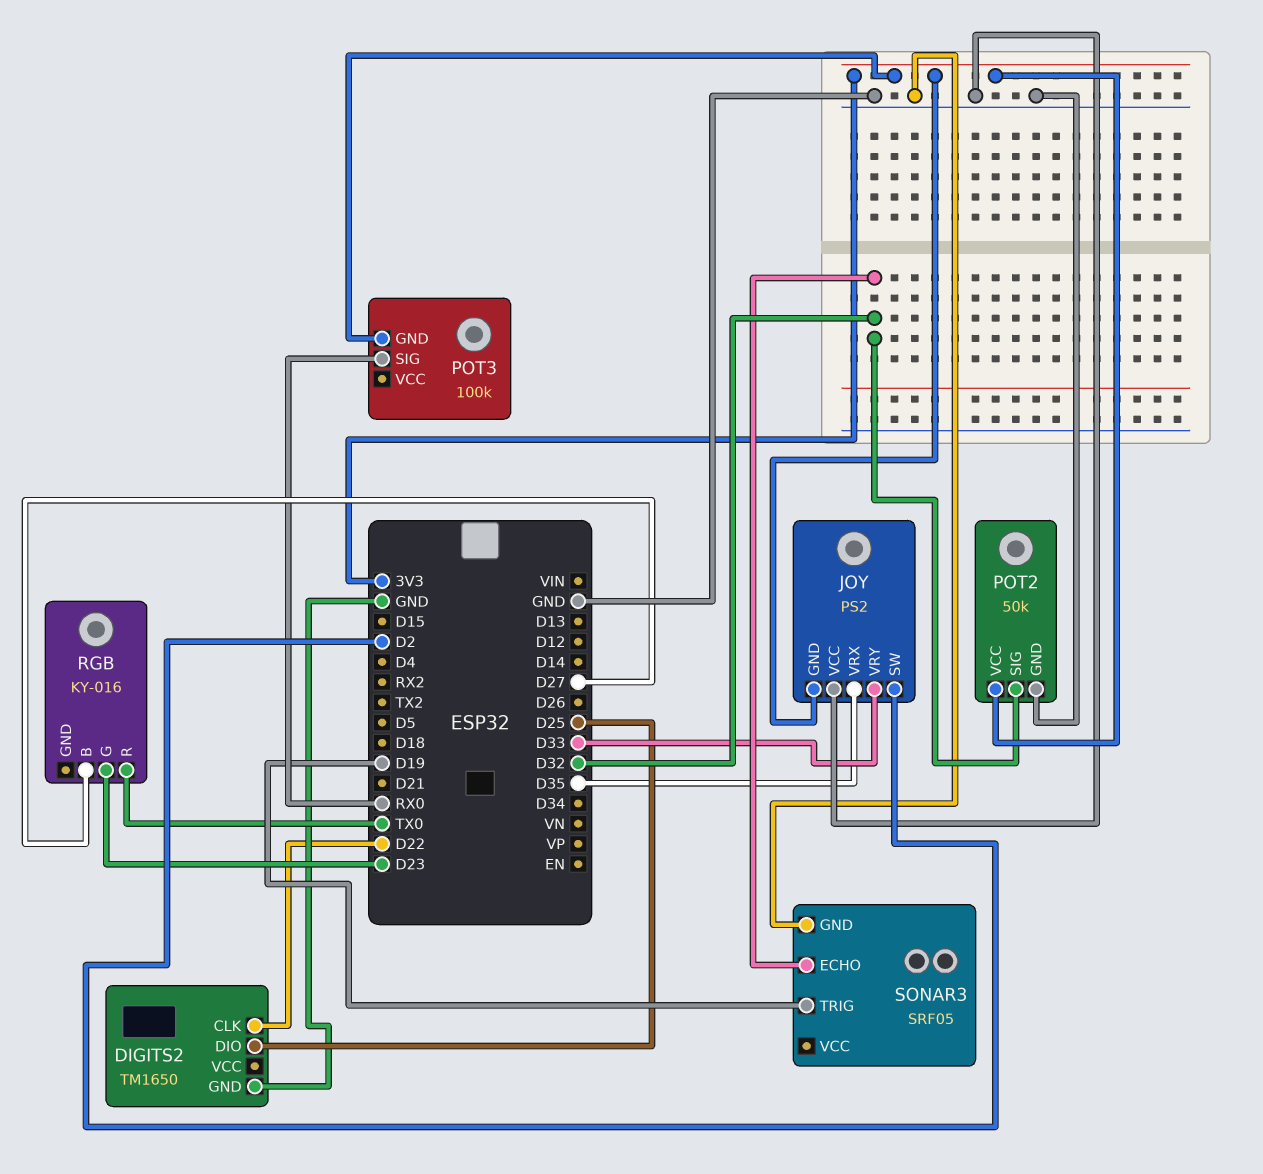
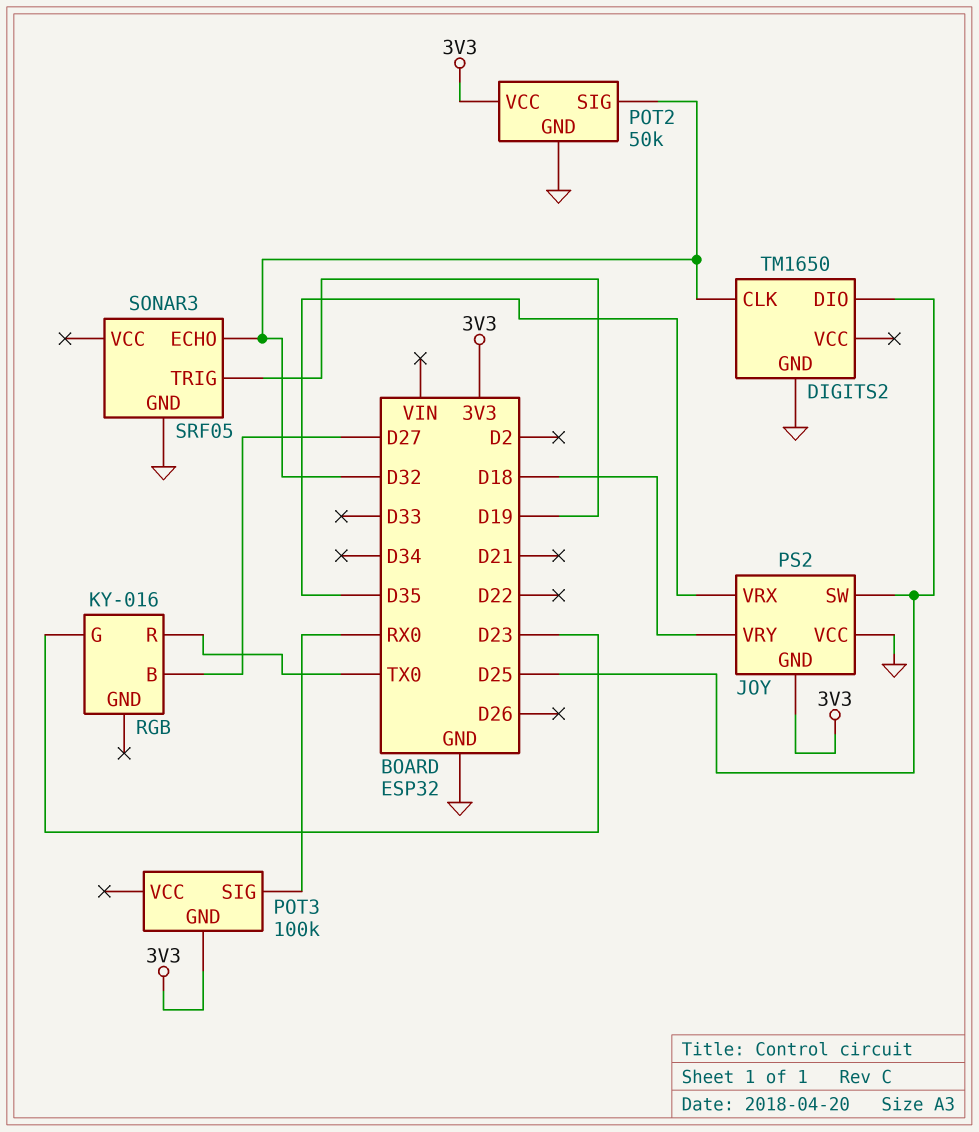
DIGITS2 pin CLK: D22 -> D32
JOY pin SW: D2 -> D25
JOY pin VRY: D33 -> D18

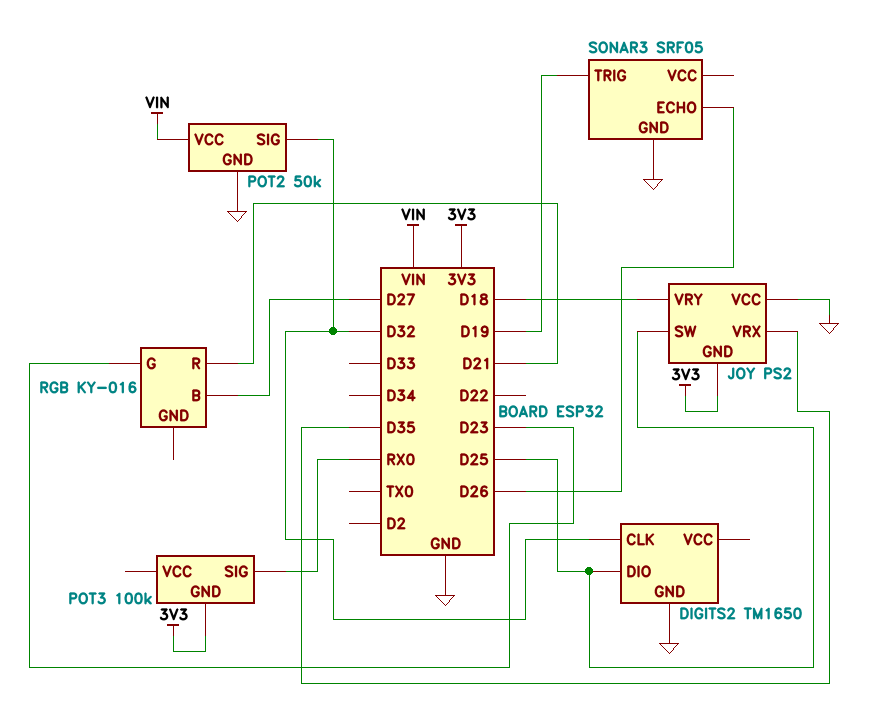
POT2 pin VCC: 3V3 -> VIN
RGB pin R: TX0 -> D21
SONAR3 pin ECHO: D32 -> D26

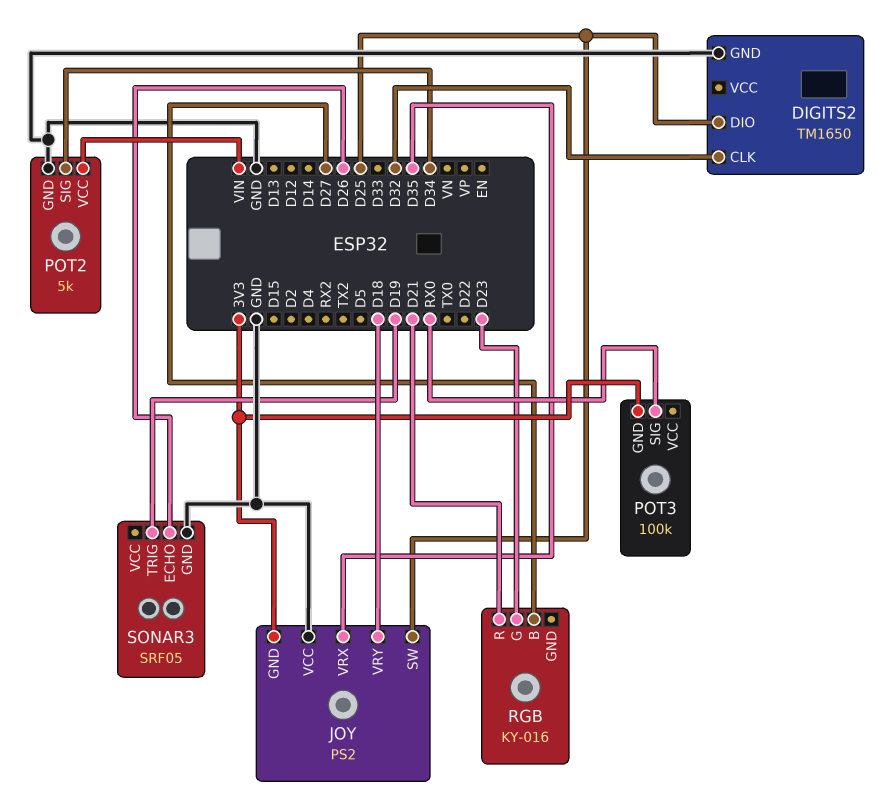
POT2: 50k -> 5k
POT2 pin SIG: D32 -> D34

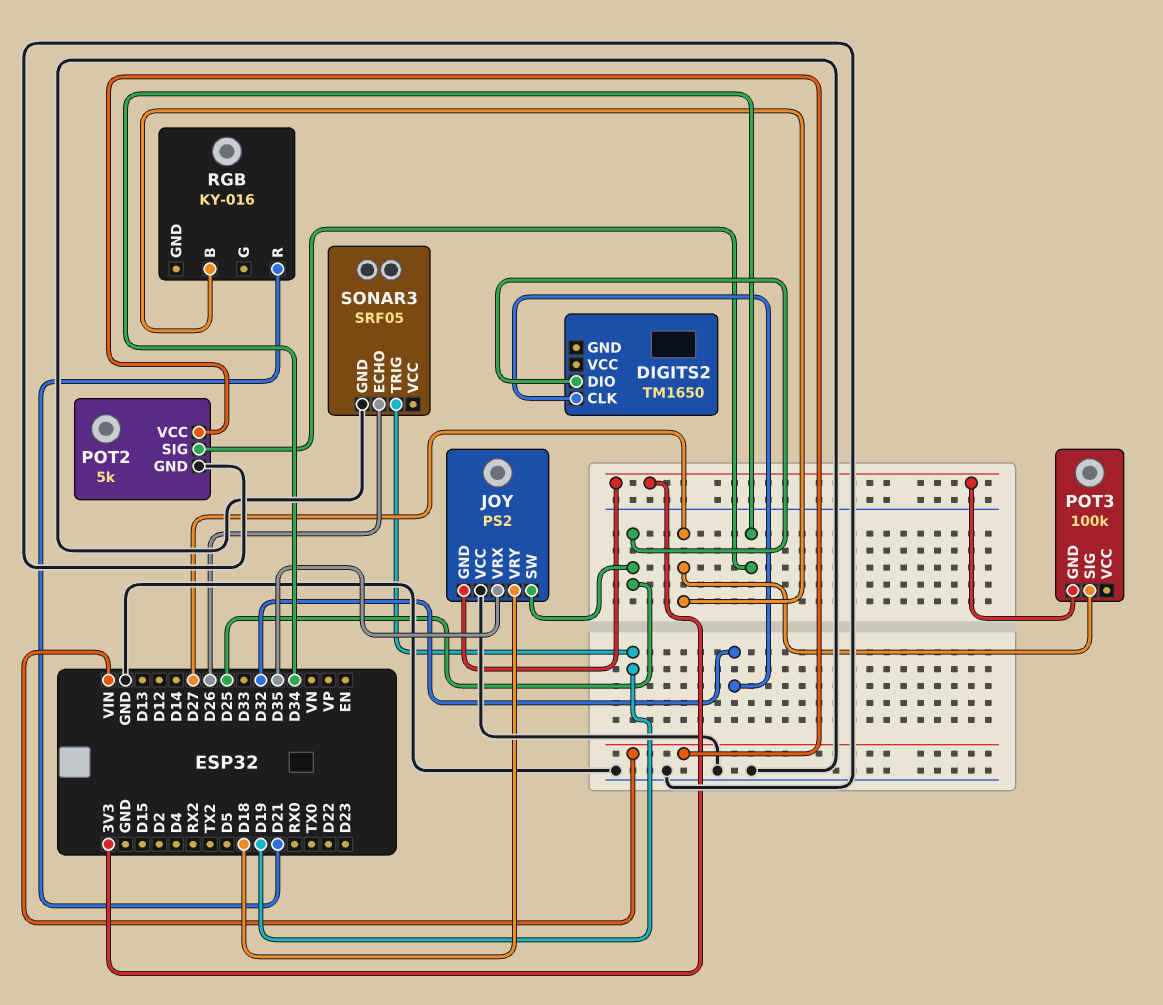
DIGITS2 pin GND: GND -> none
POT3 pin SIG: RX0 -> D27
RGB pin G: D23 -> none

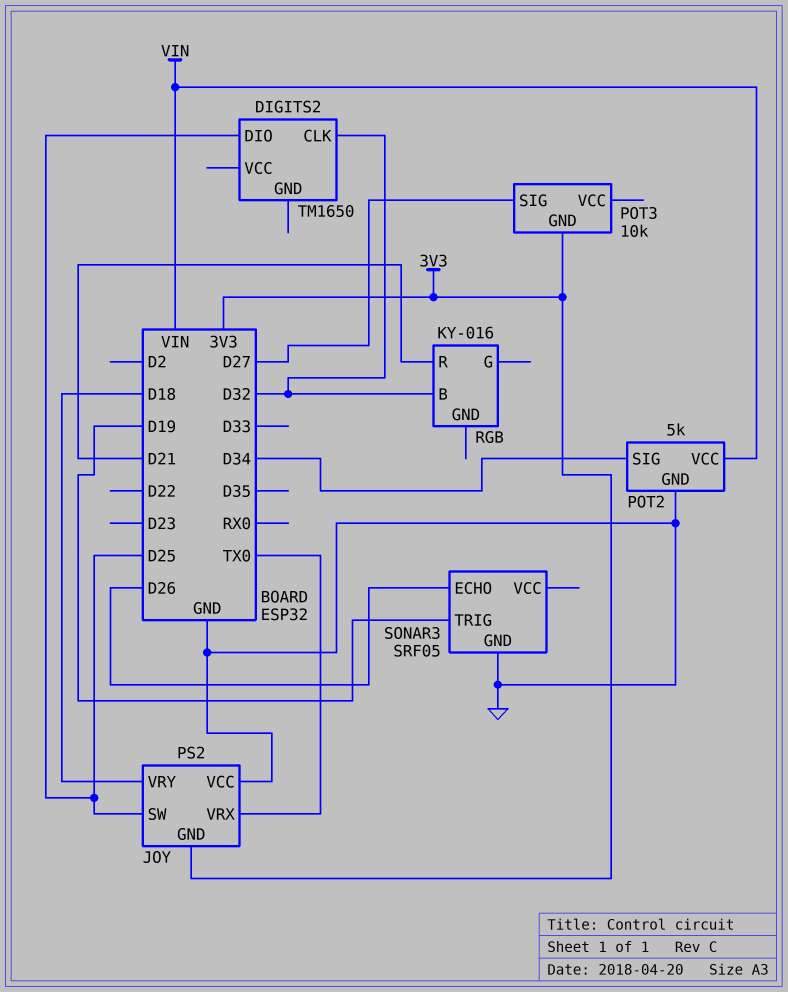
JOY pin VRX: D35 -> TX0
POT3: 100k -> 10k
RGB pin B: D27 -> D32

